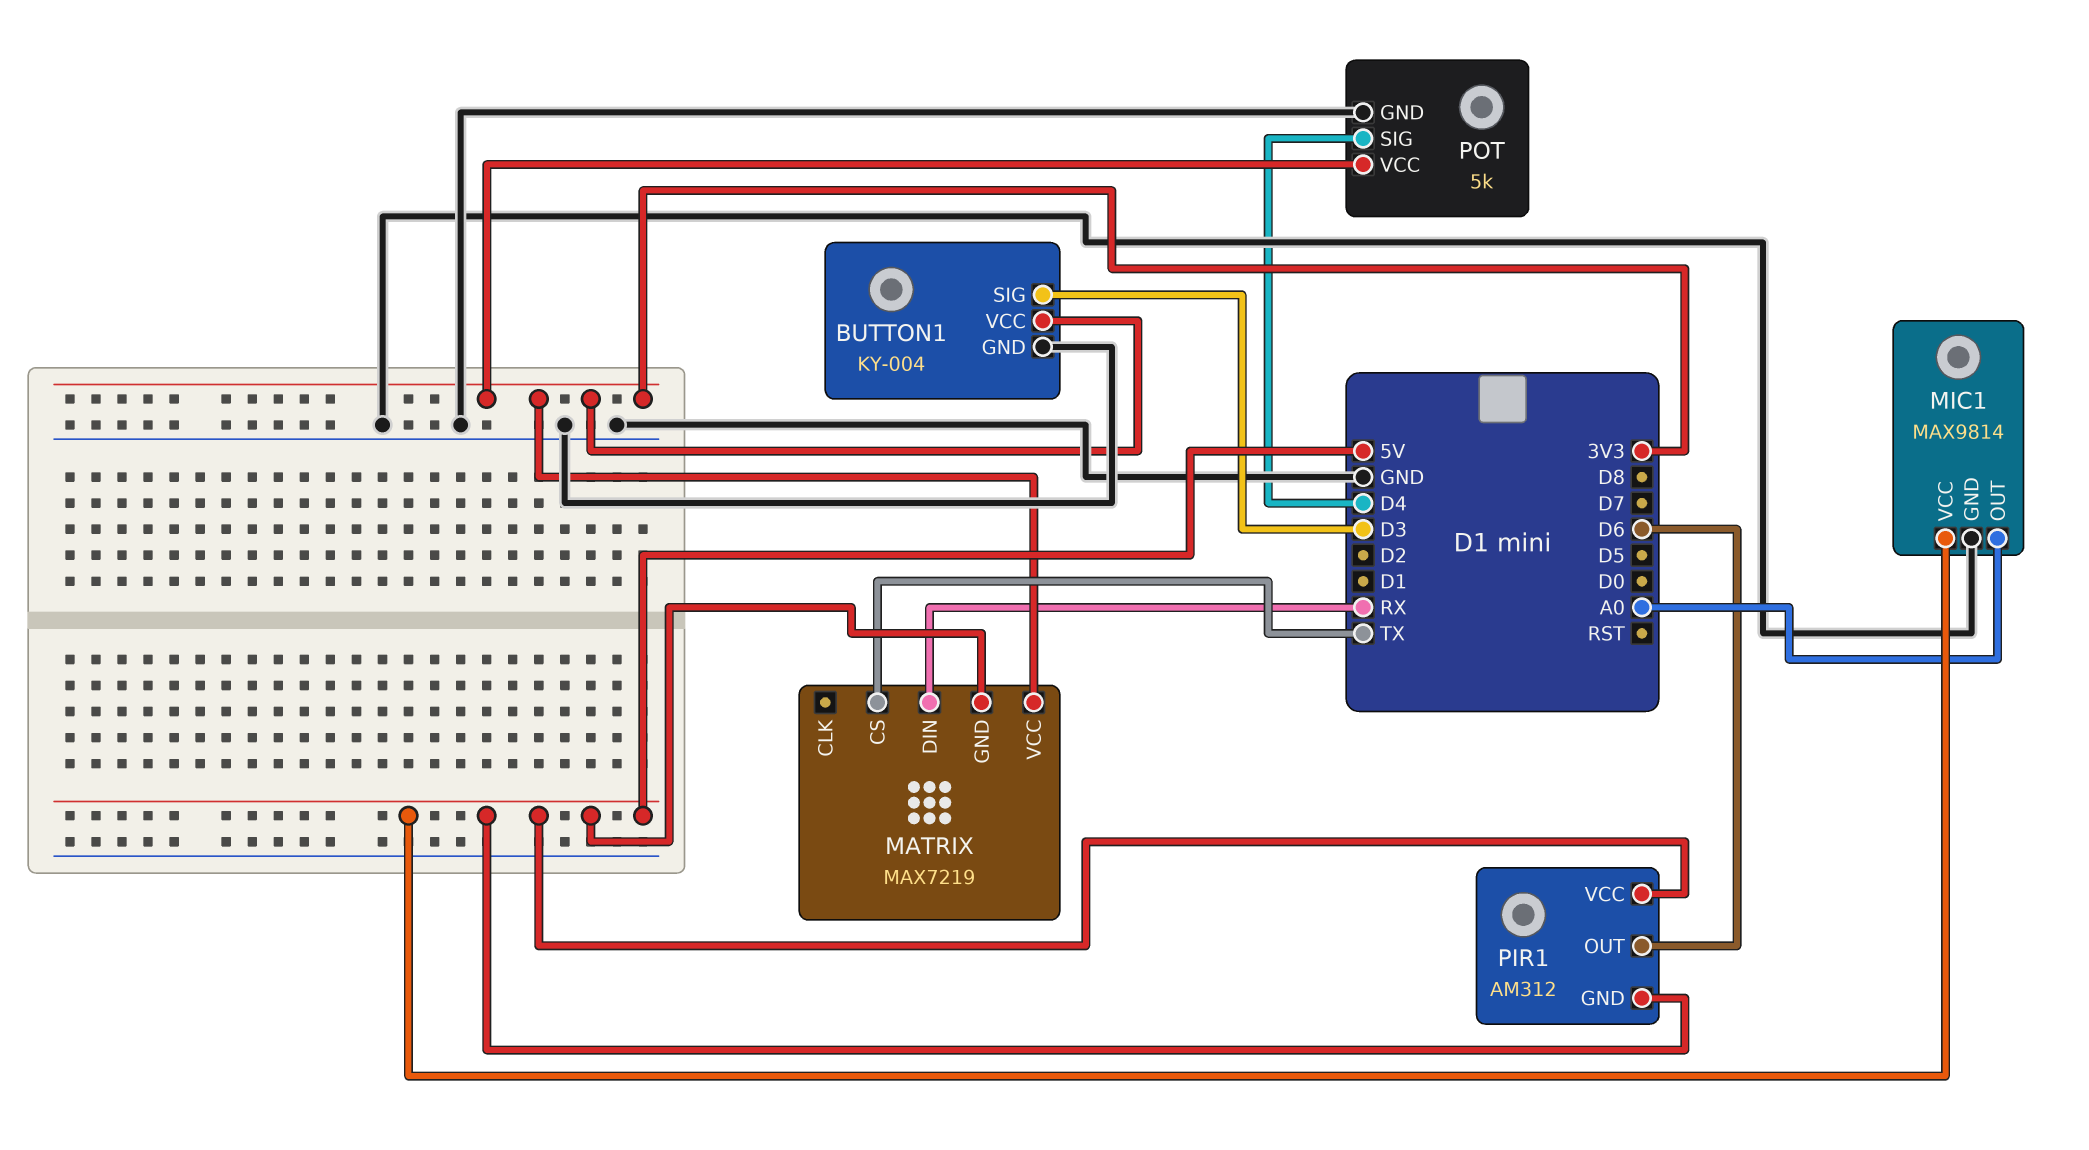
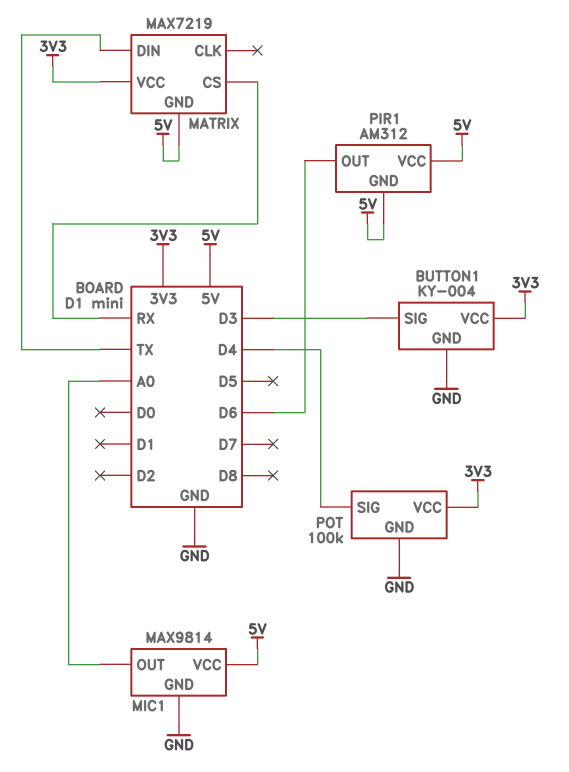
MATRIX pin CS: TX -> RX
MATRIX pin DIN: RX -> TX
POT: 5k -> 100k

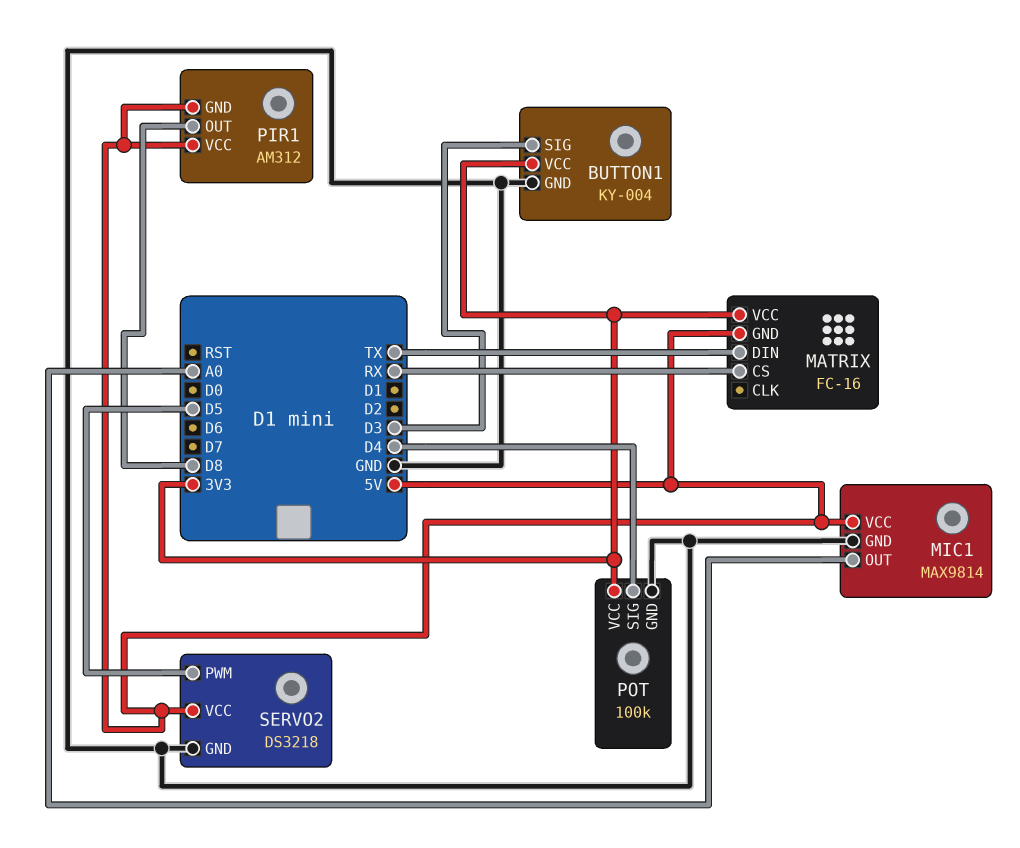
MATRIX: MAX7219 -> FC-16
PIR1 pin OUT: D6 -> D8
SERVO2: none -> DS3218
SERVO2 pin GND: none -> GND
SERVO2 pin PWM: none -> D5
SERVO2 pin VCC: none -> 5V

